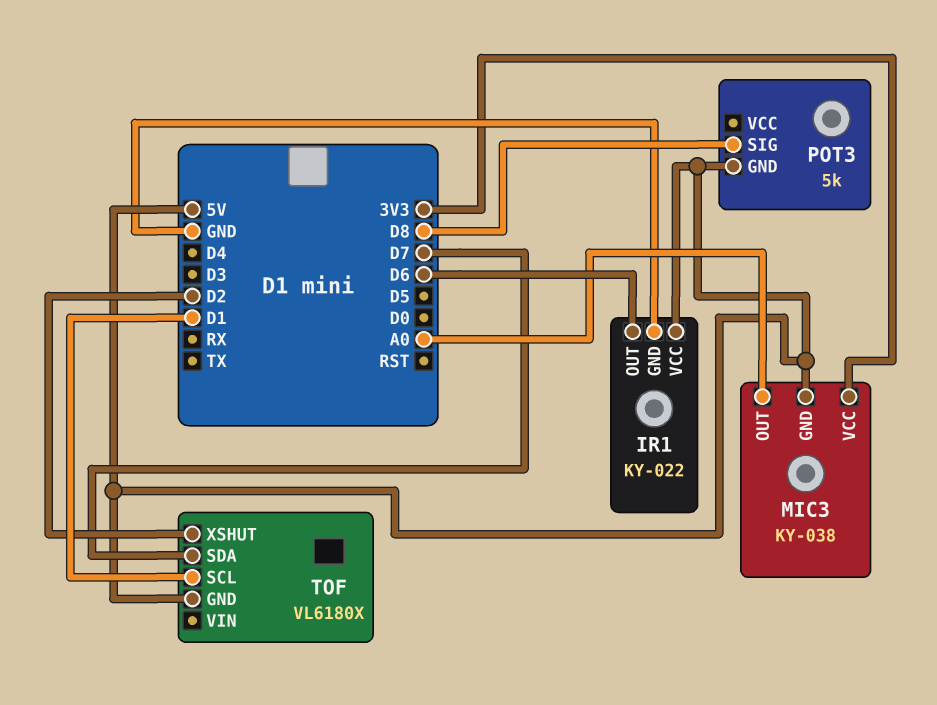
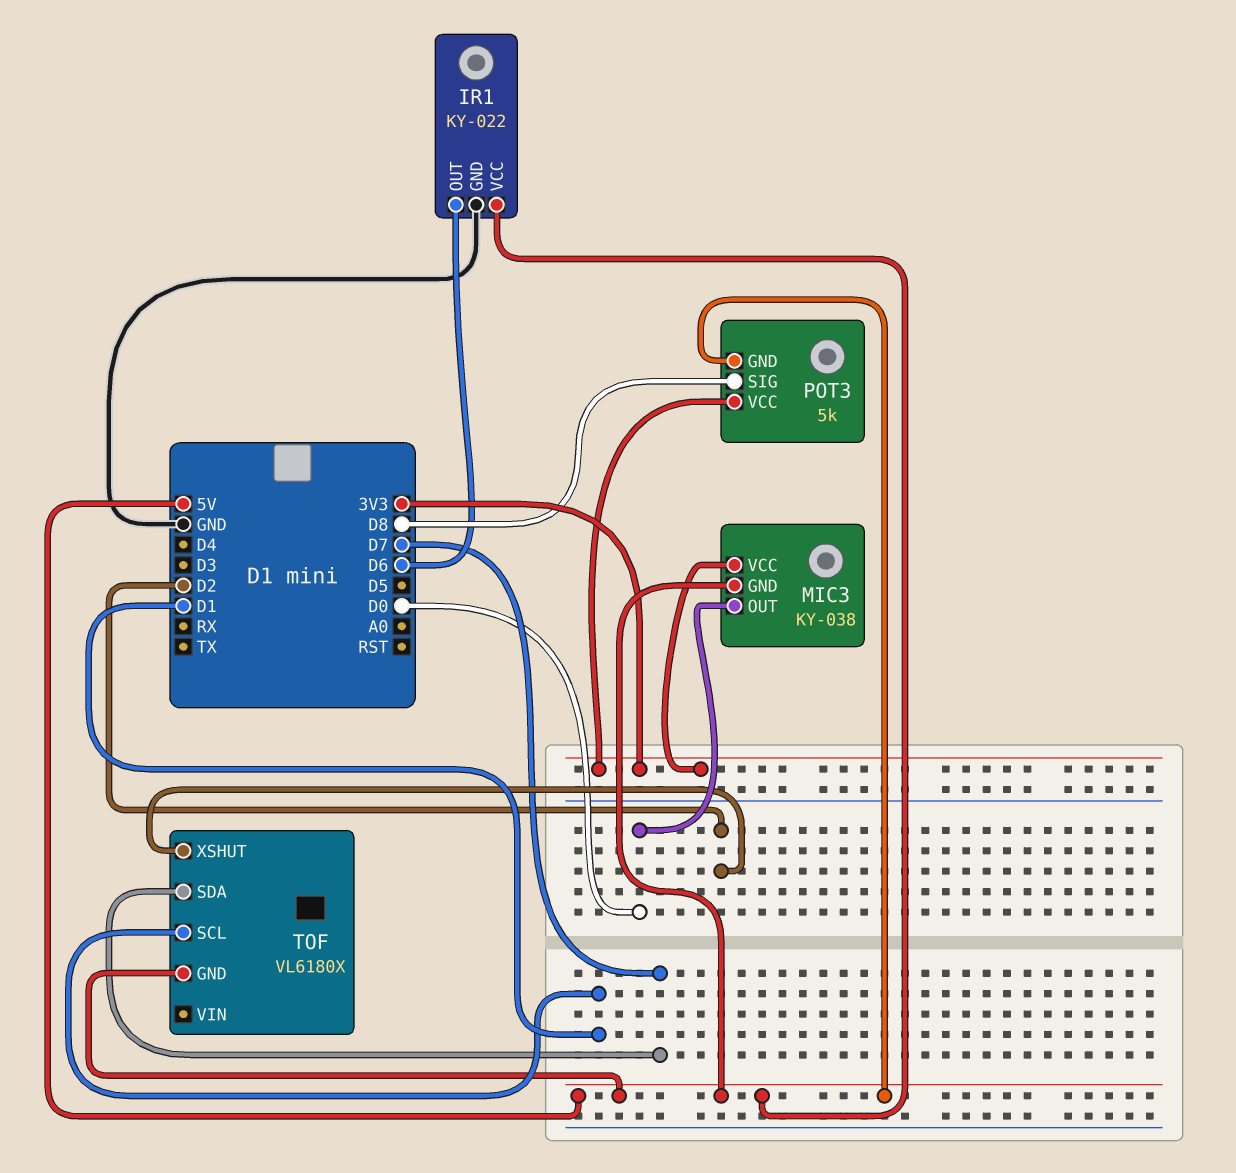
MIC3 pin OUT: A0 -> D0
POT3 pin VCC: none -> 3V3

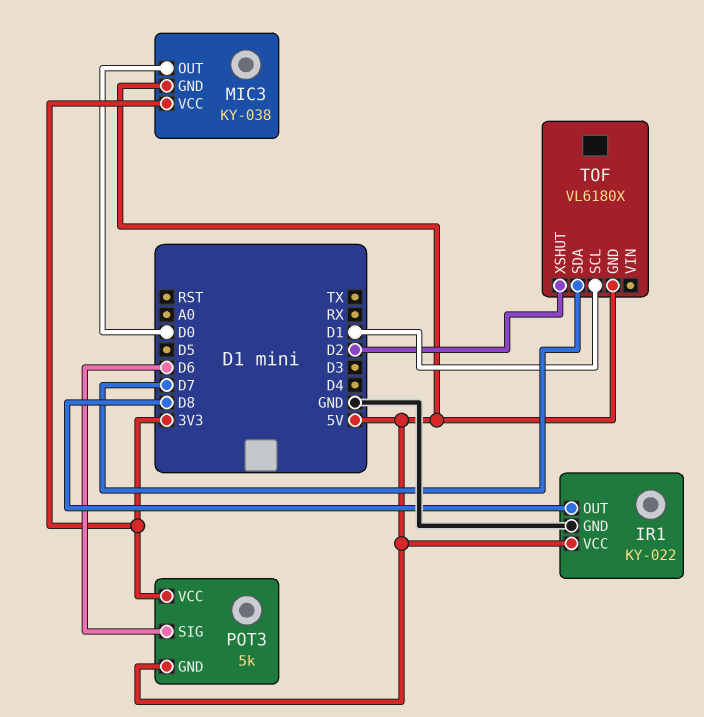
IR1 pin OUT: D6 -> D8
POT3 pin SIG: D8 -> D6

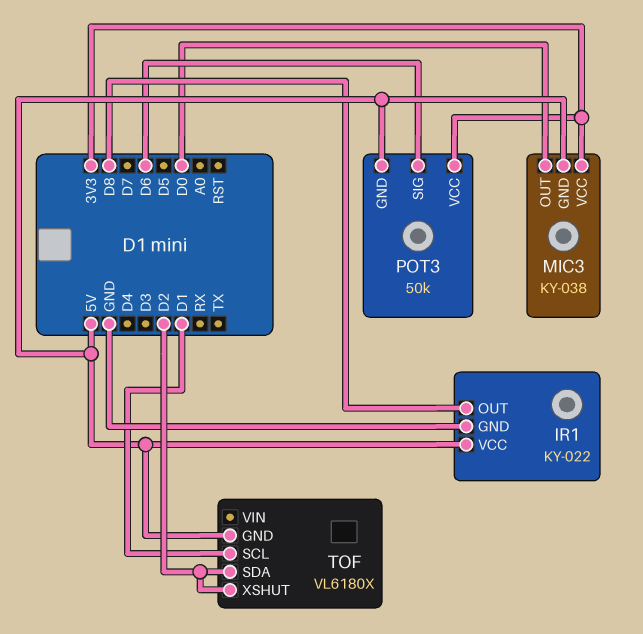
POT3: 5k -> 50k
TOF pin SDA: D7 -> D2

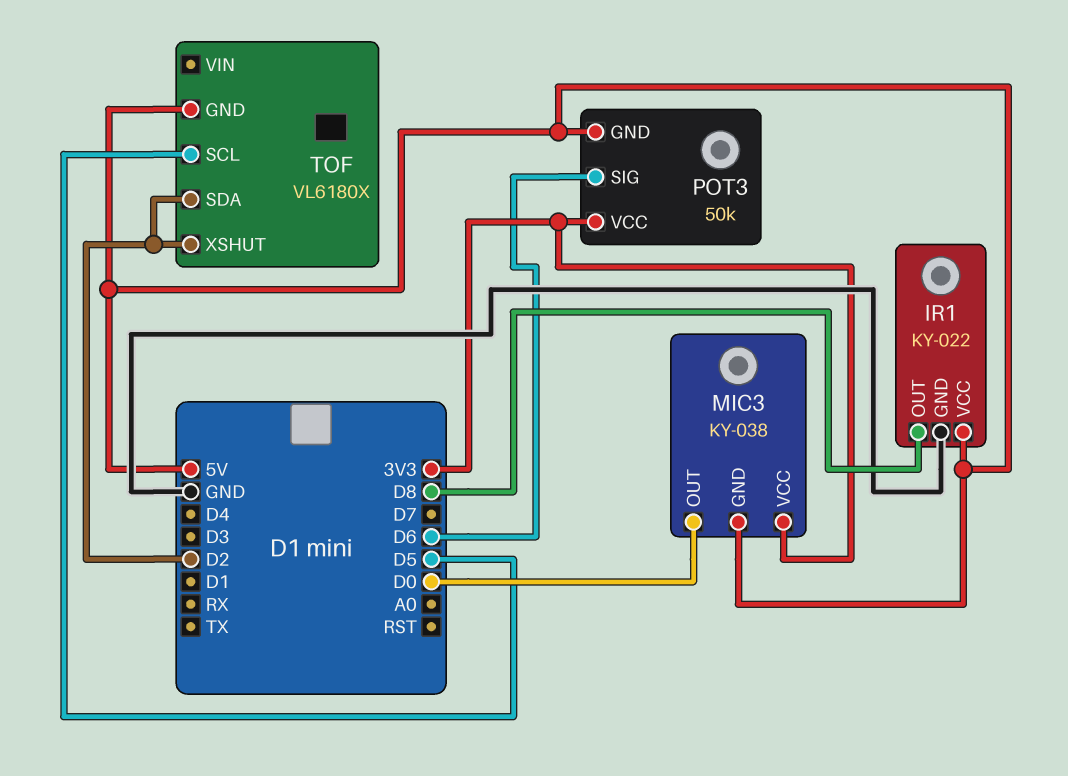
TOF pin SCL: D1 -> D5

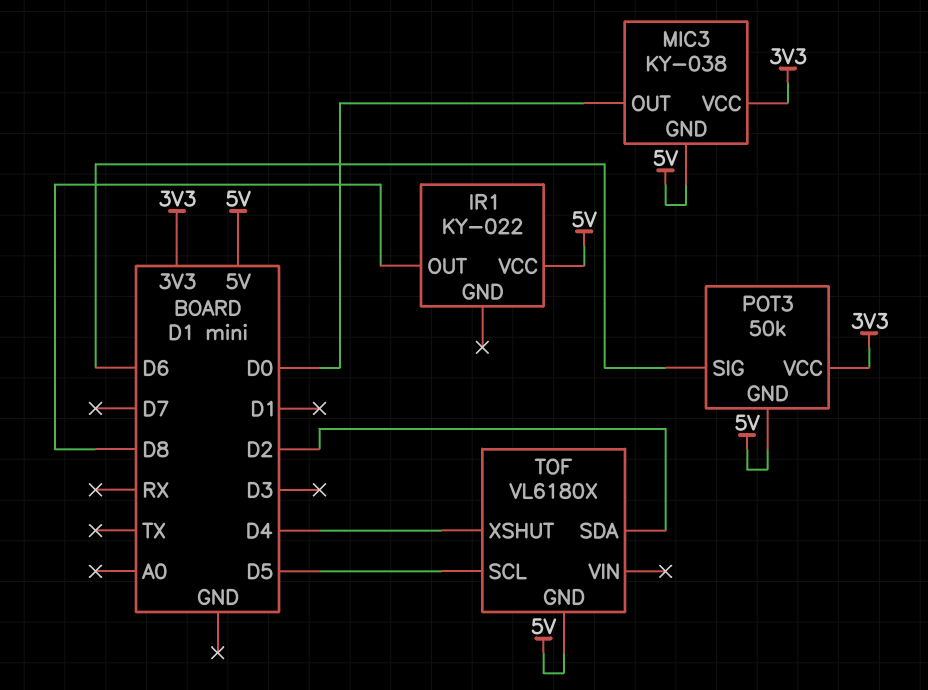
IR1 pin GND: GND -> none
TOF pin XSHUT: D2 -> D4

